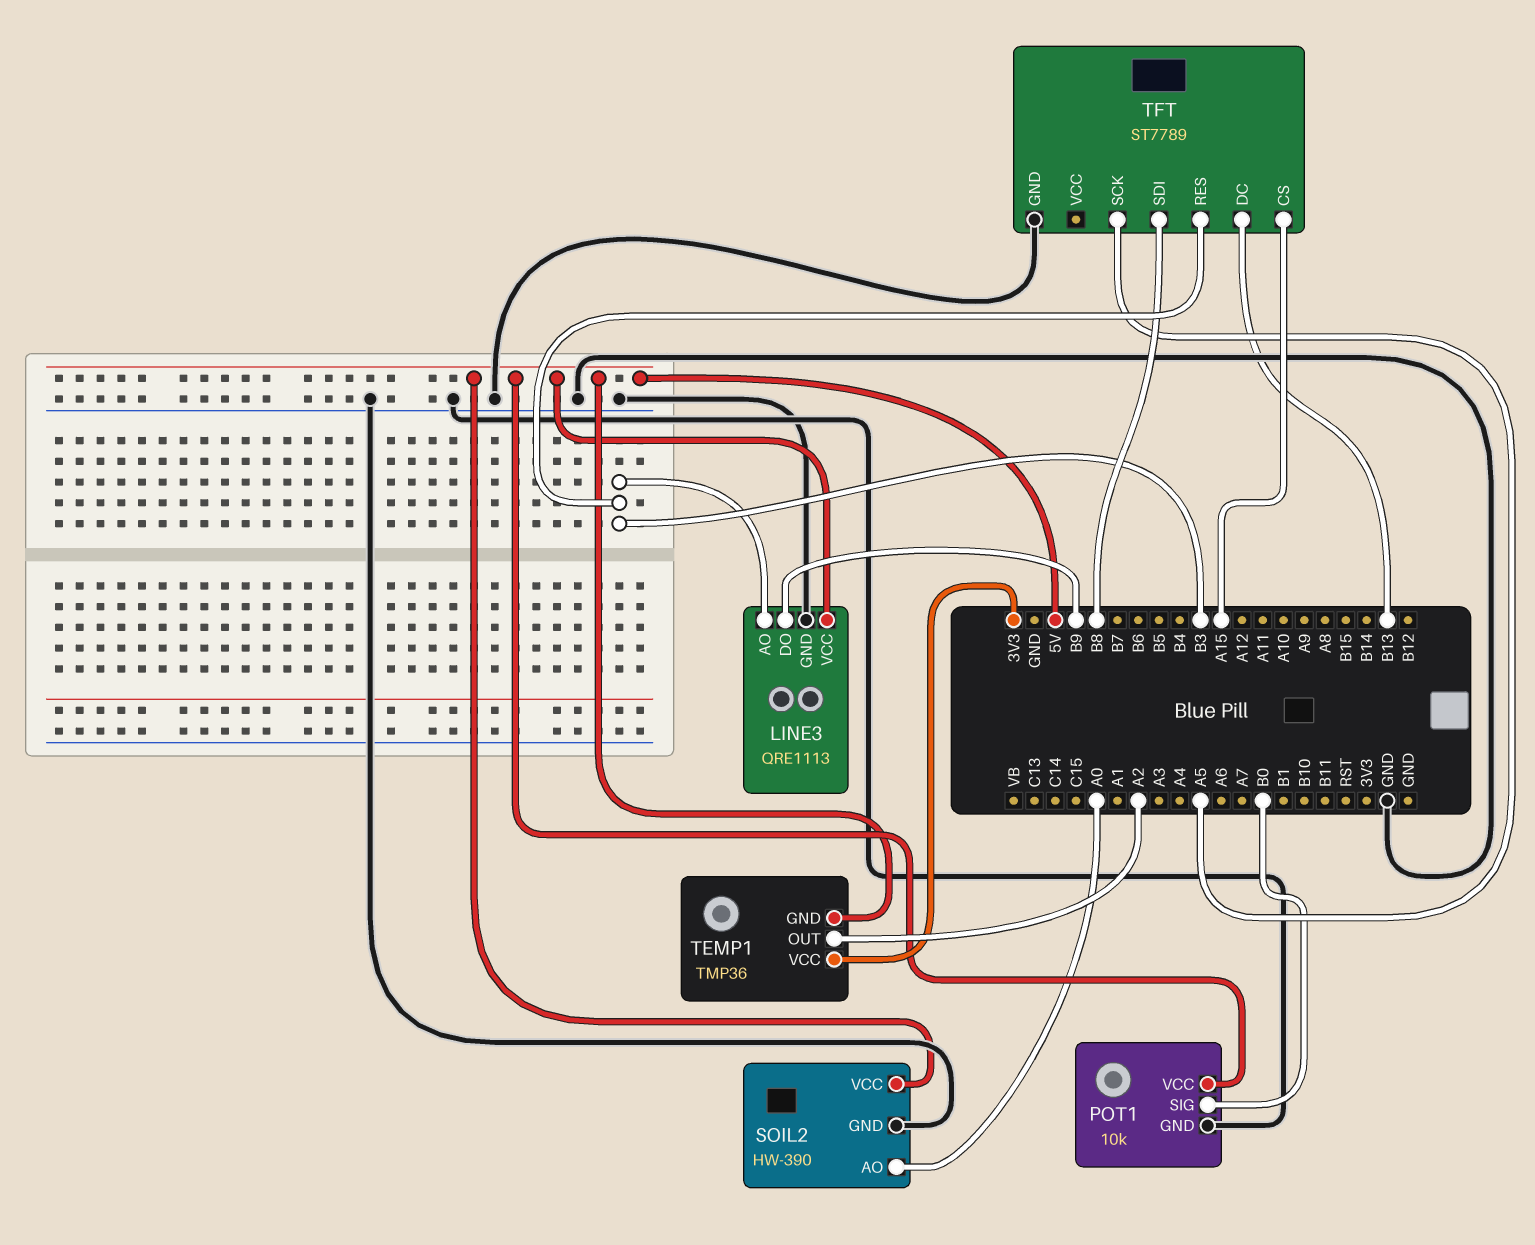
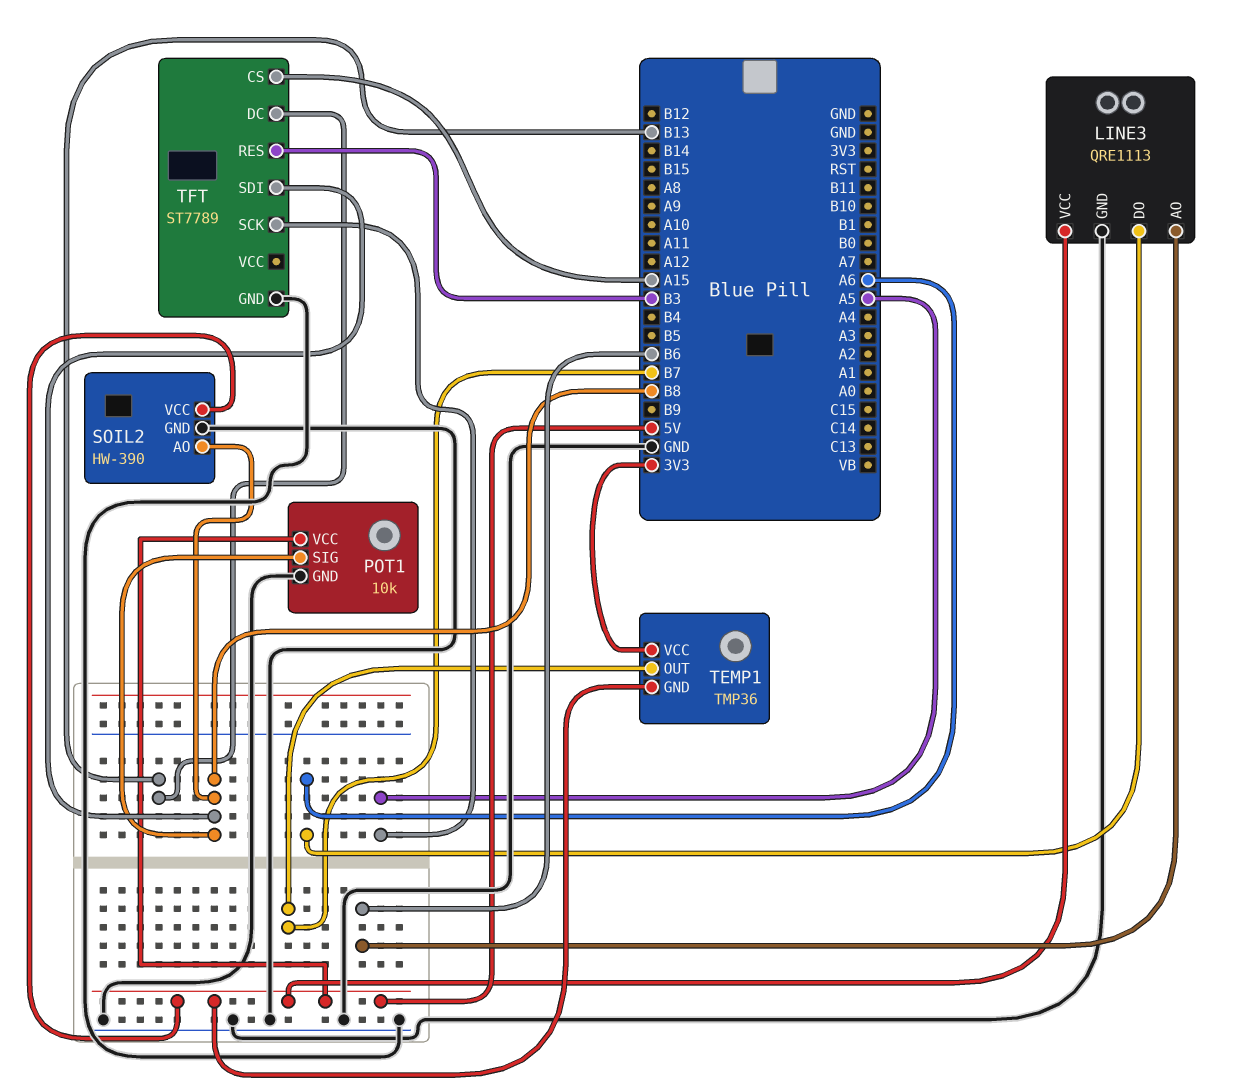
LINE3 pin AO: B3 -> B6
LINE3 pin DO: B9 -> A6
POT1 pin SIG: B0 -> B8
SOIL2 pin AO: A0 -> B8
TEMP1 pin OUT: A2 -> B7

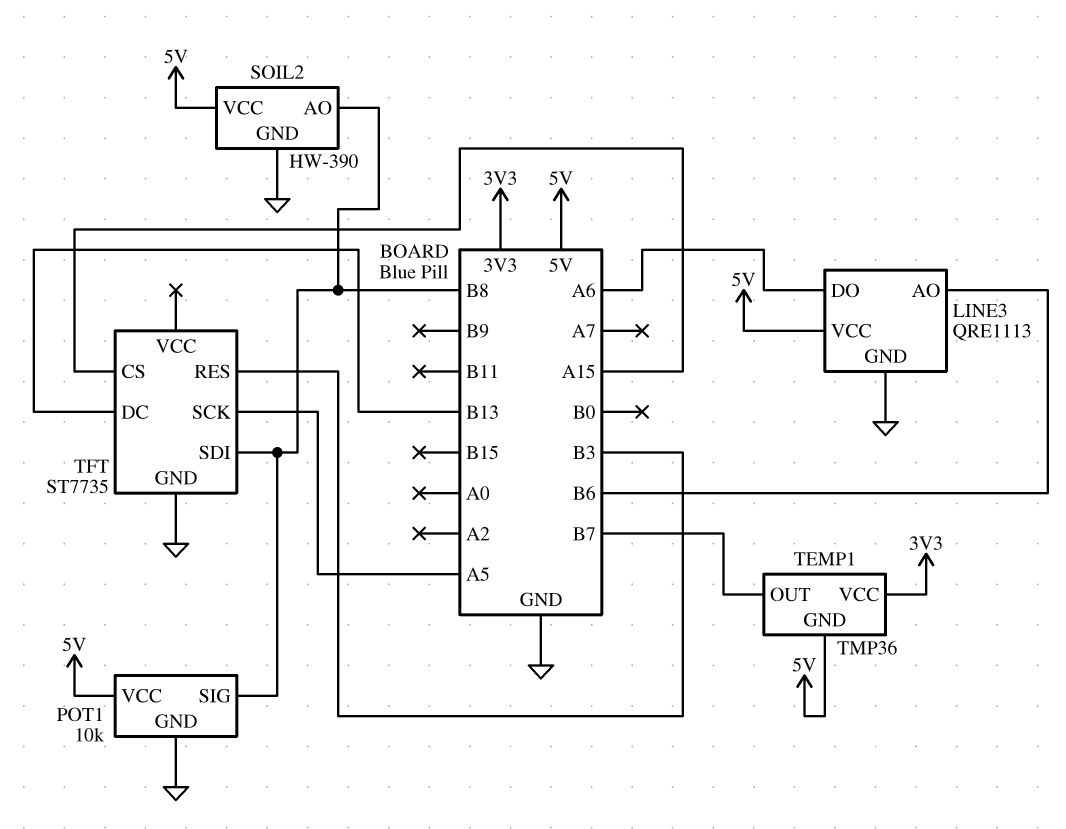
TFT: ST7789 -> ST7735

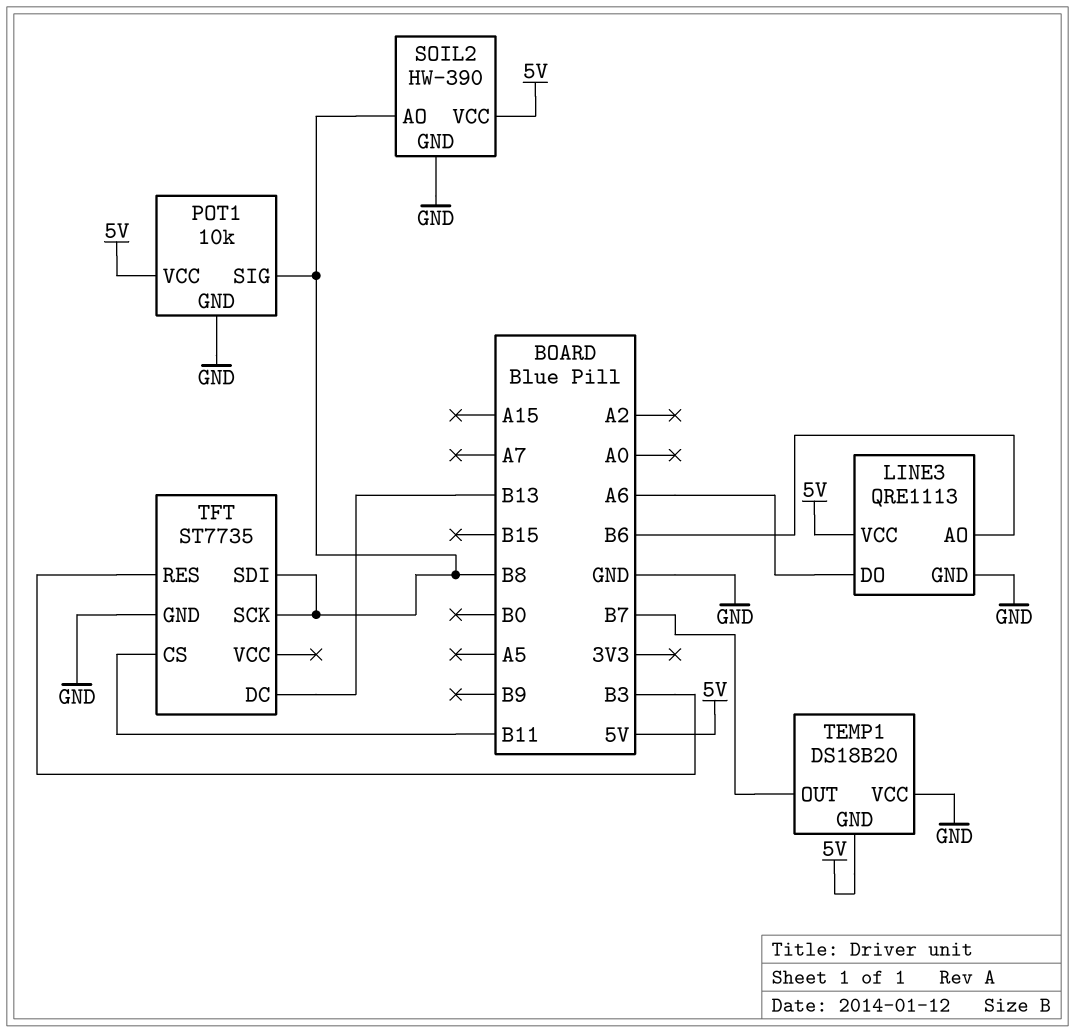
TEMP1: TMP36 -> DS18B20
TEMP1 pin VCC: 3V3 -> GND
TFT pin CS: A15 -> B11
TFT pin SCK: A5 -> B8

